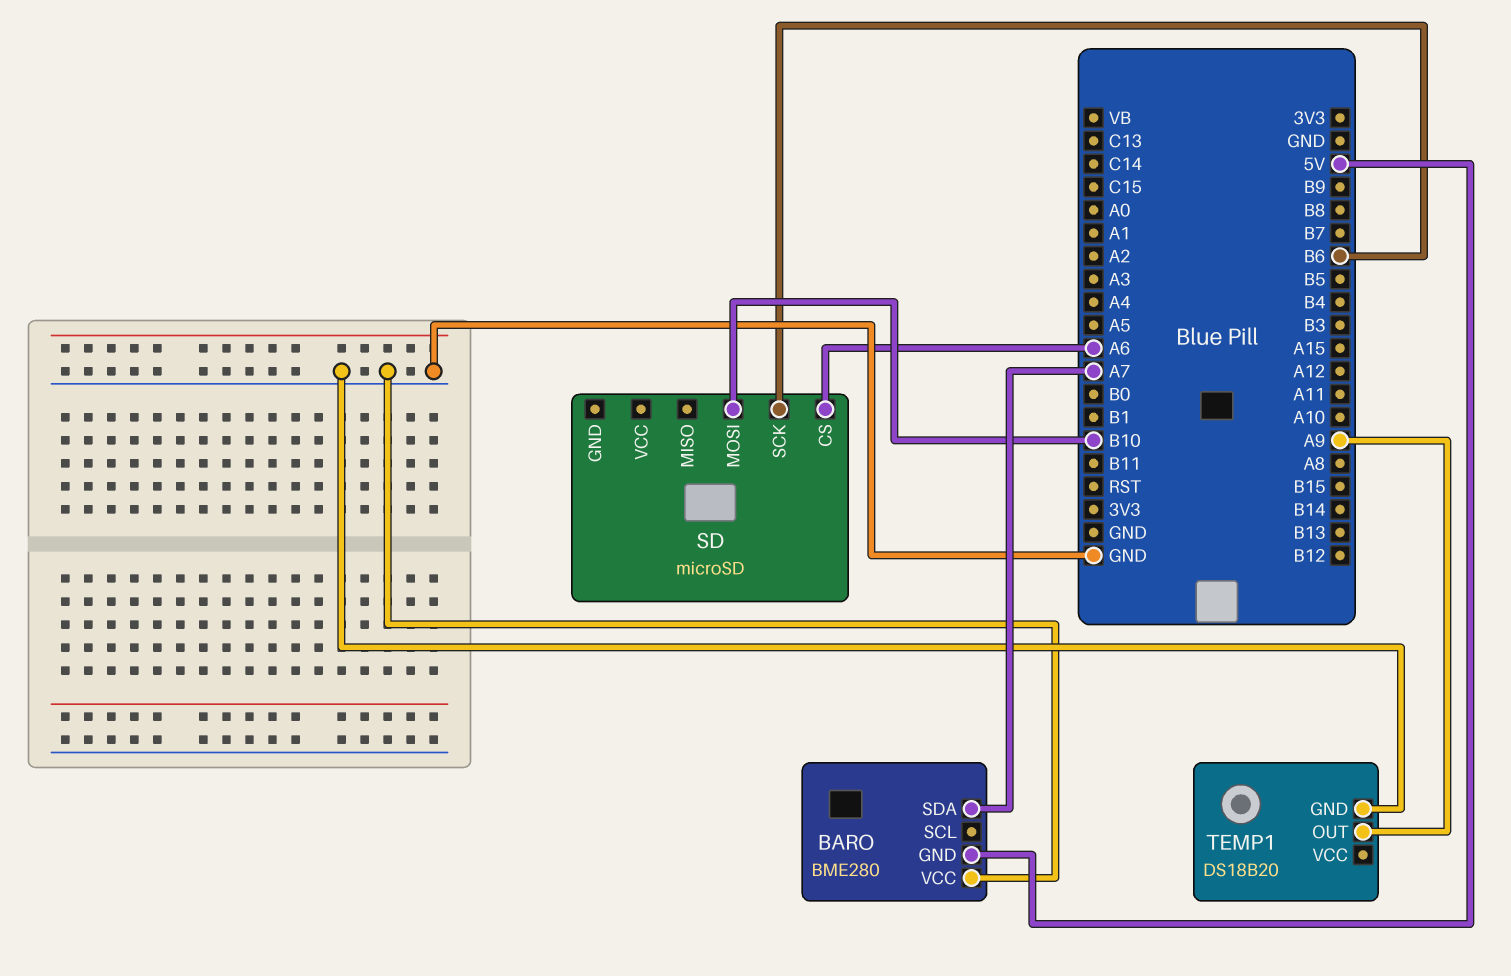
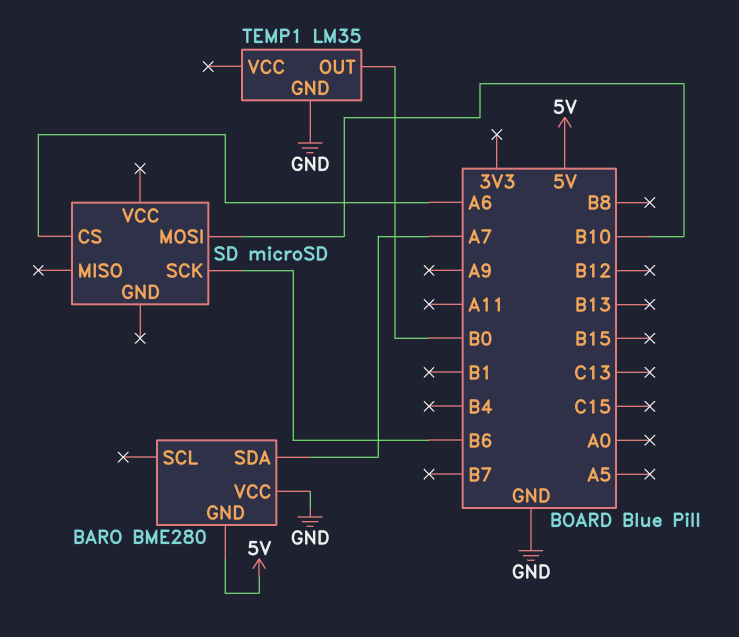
TEMP1: DS18B20 -> LM35
TEMP1 pin OUT: A9 -> B0

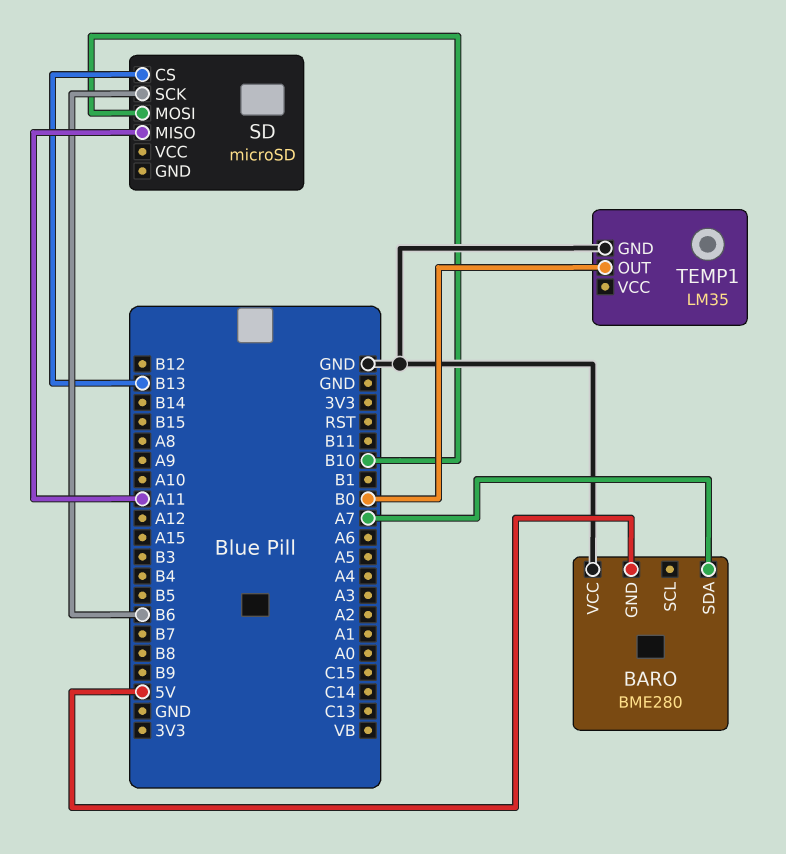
SD pin CS: A6 -> B13
SD pin MISO: none -> A11

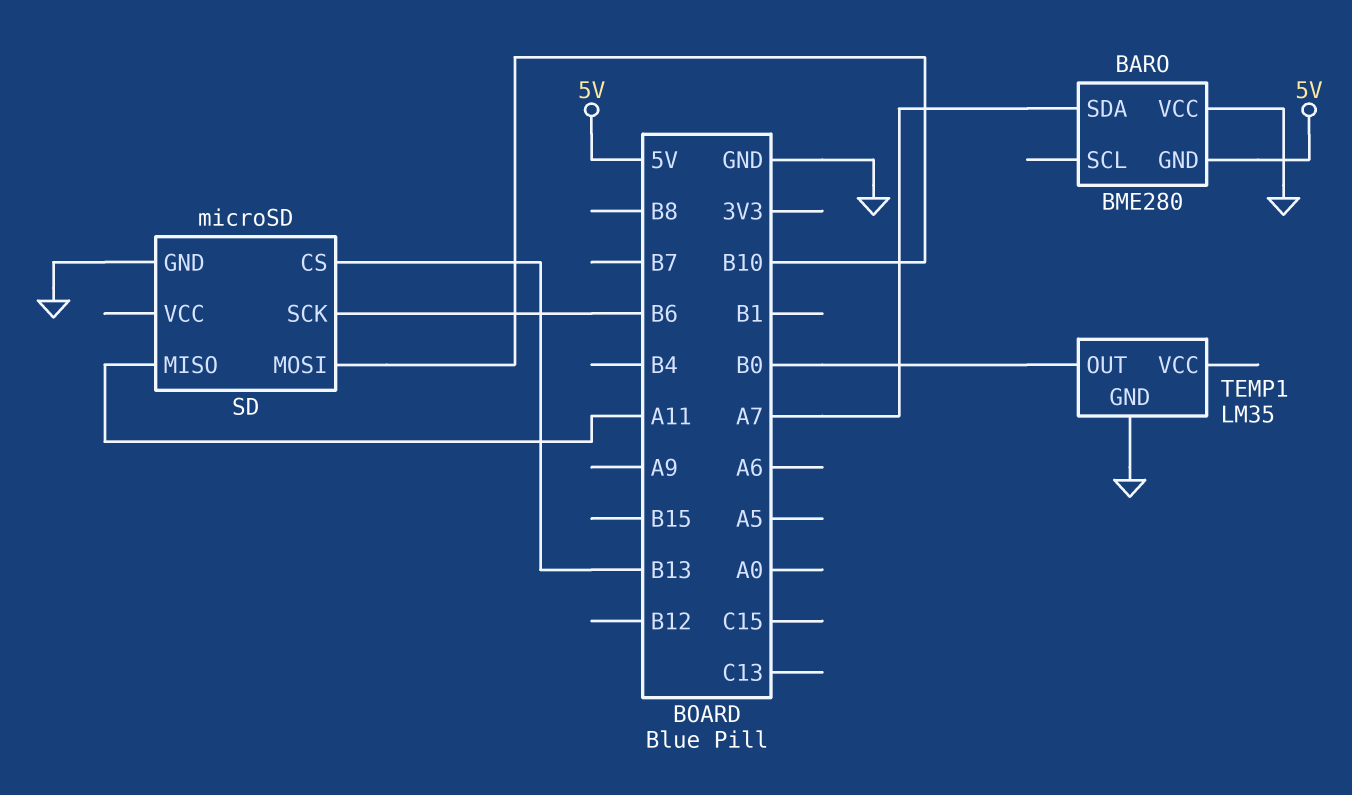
SD pin GND: none -> GND

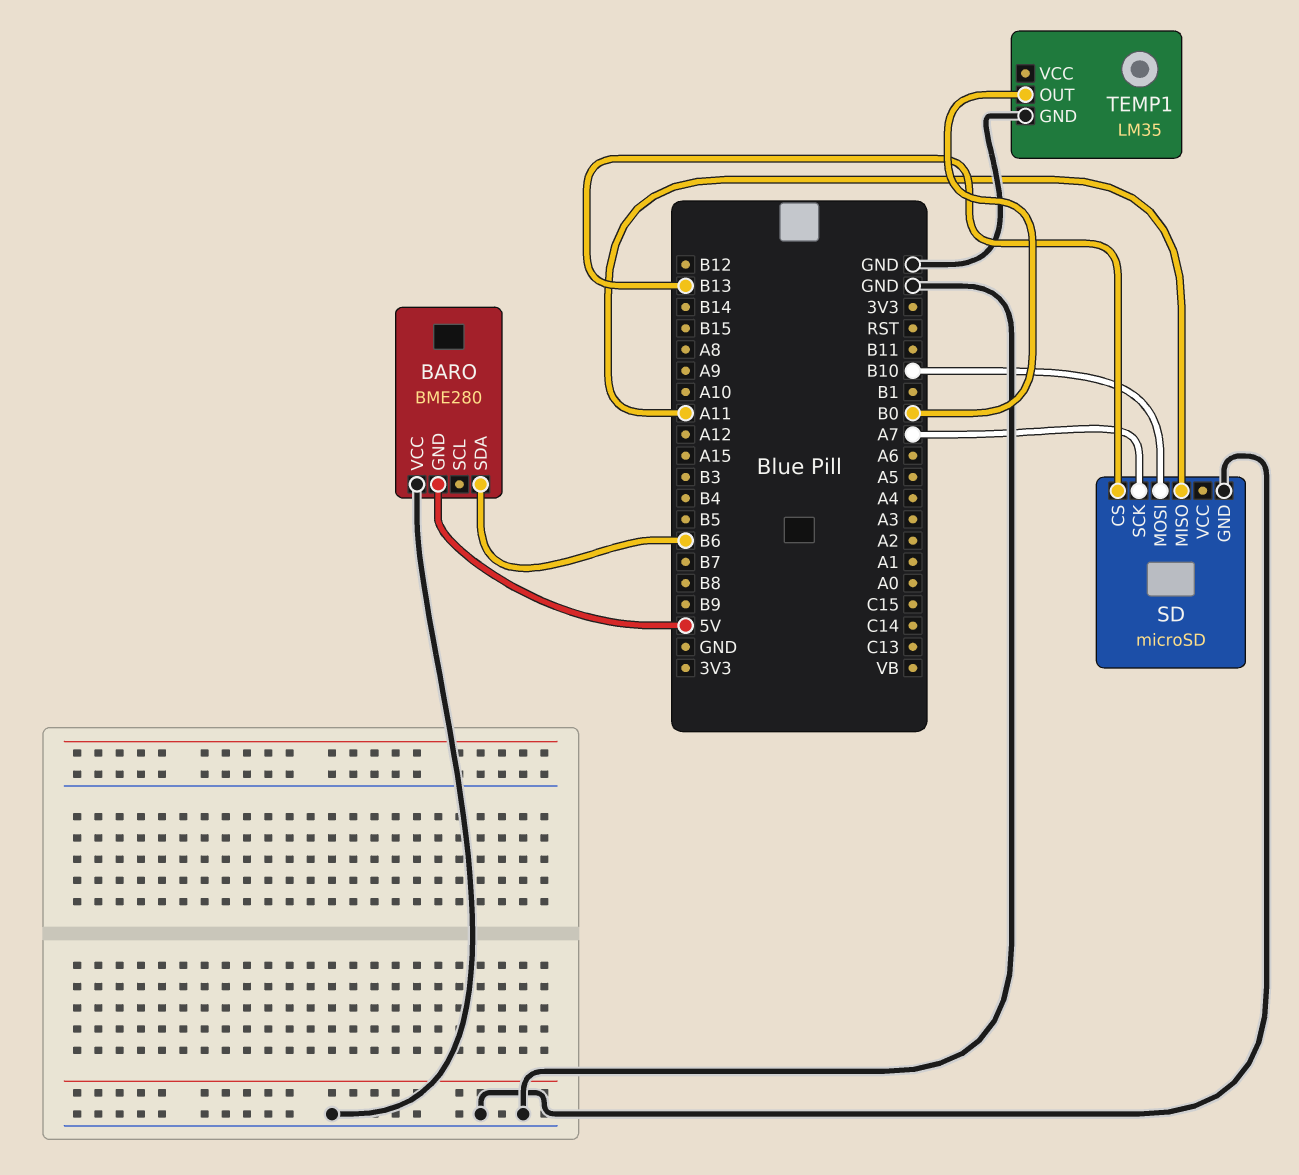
BARO pin SDA: A7 -> B6
SD pin SCK: B6 -> A7

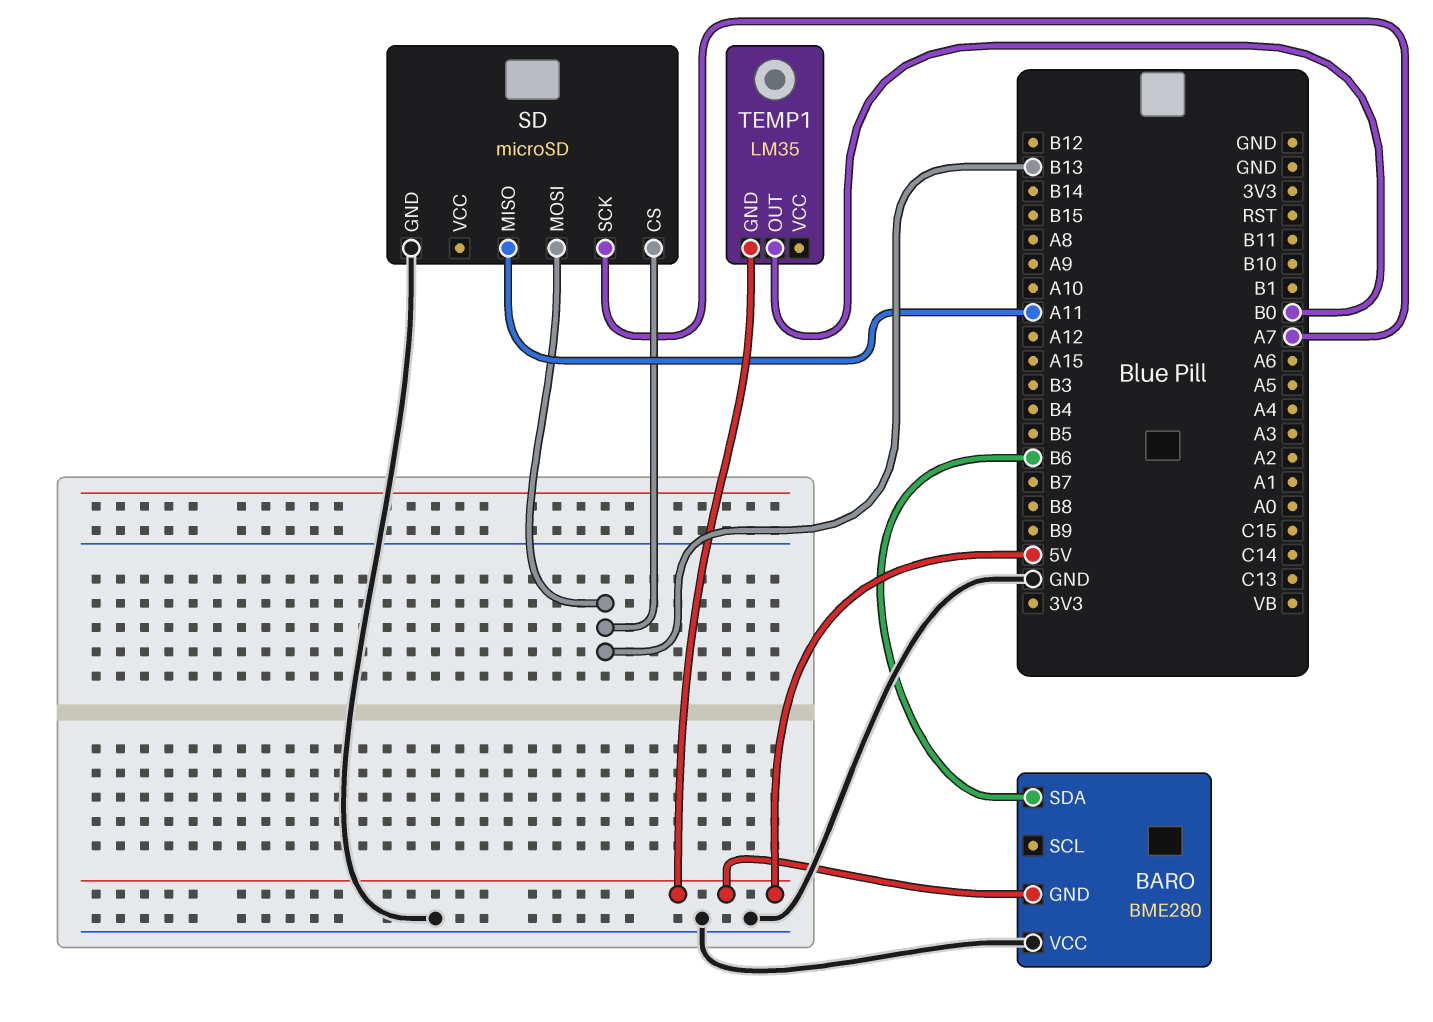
SD pin MOSI: B10 -> B13
TEMP1 pin GND: GND -> 5V

